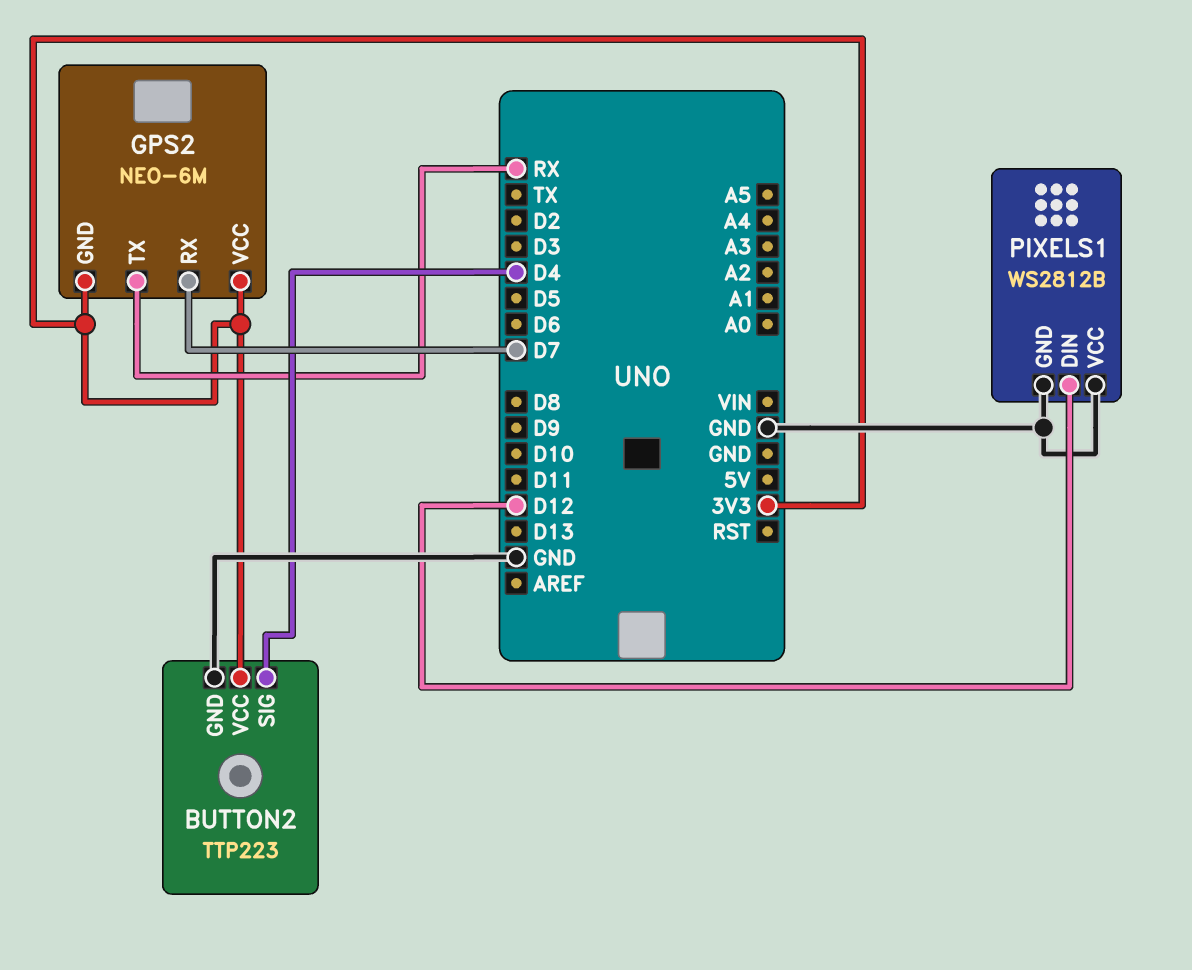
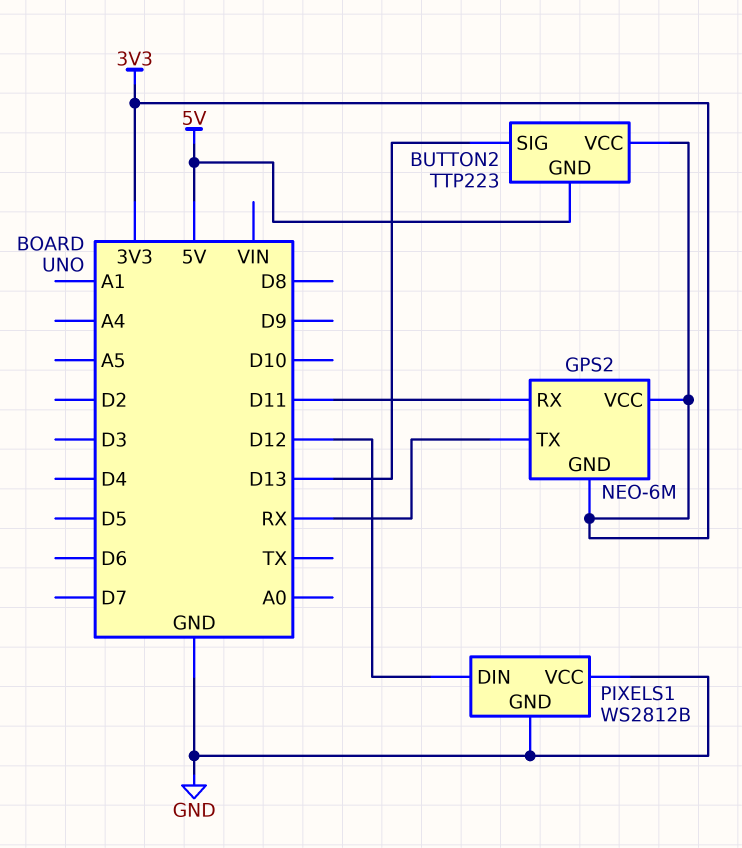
BUTTON2 pin GND: GND -> 5V
BUTTON2 pin SIG: D4 -> D13
GPS2 pin RX: D7 -> D11

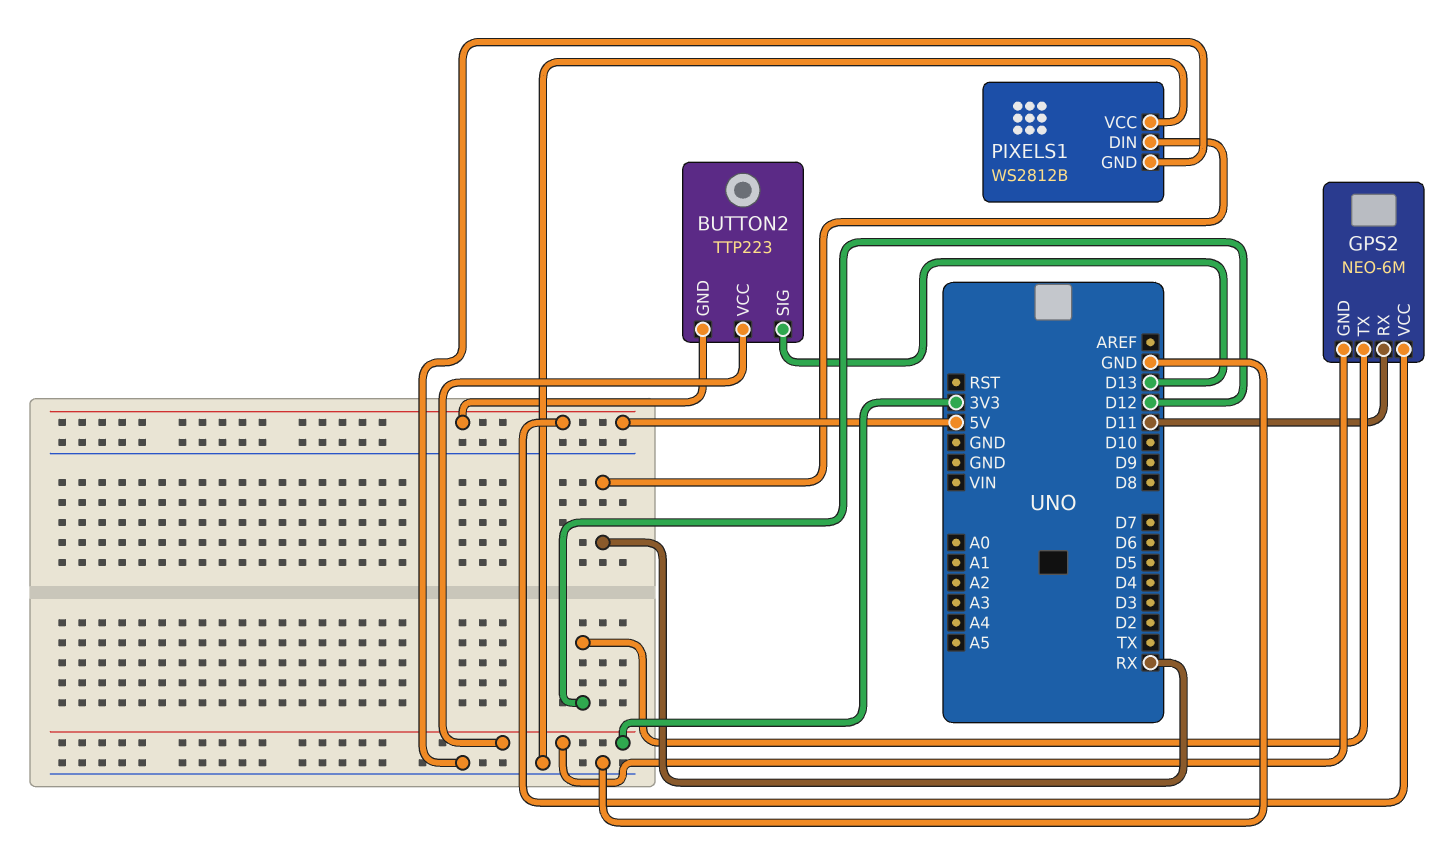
GPS2 pin TX: RX -> D12
GPS2 pin VCC: 3V3 -> 5V
PIXELS1 pin DIN: D12 -> RX

